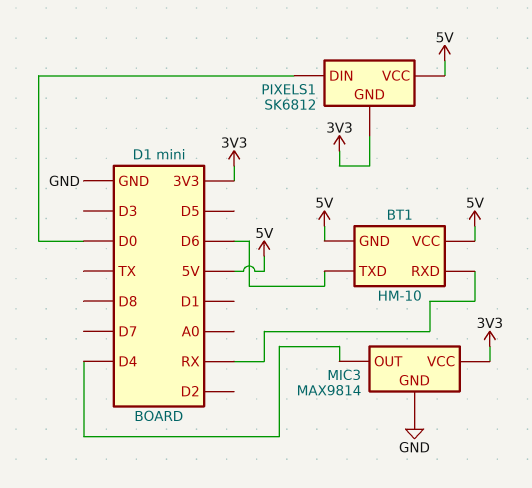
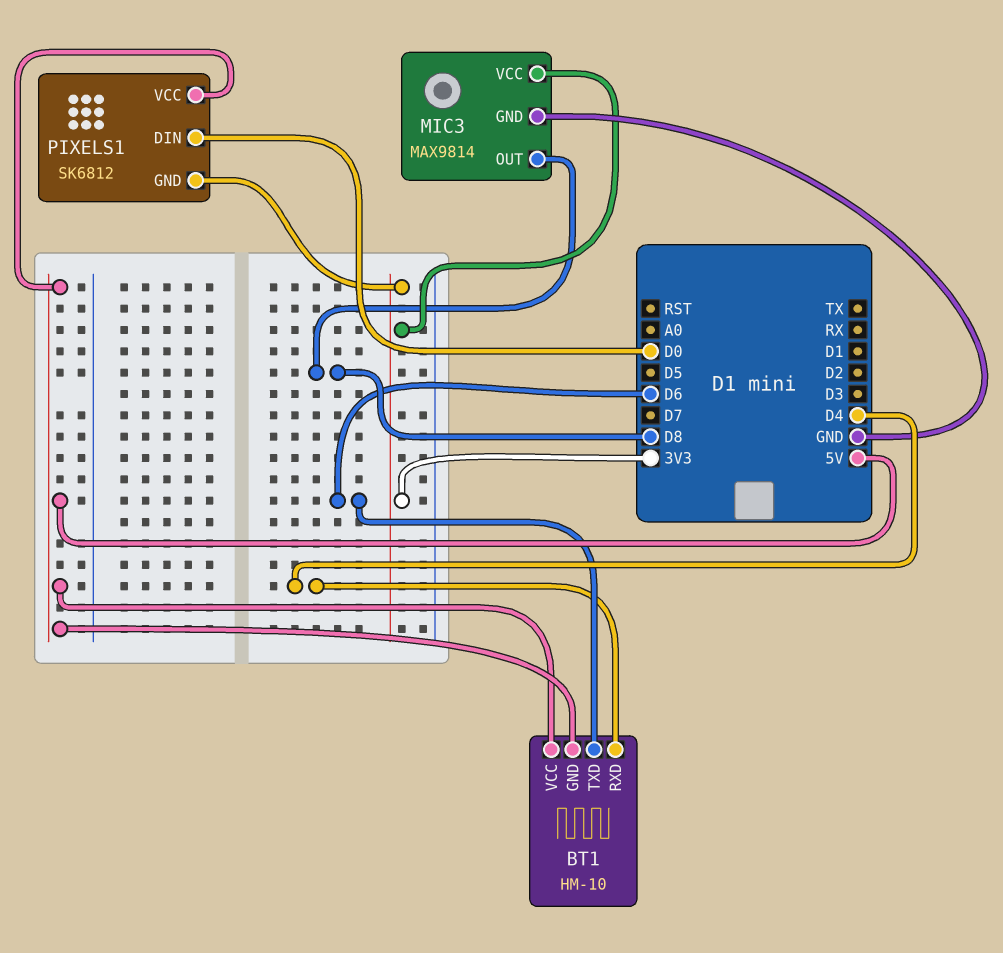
BT1 pin RXD: RX -> D4
MIC3 pin OUT: D4 -> D8

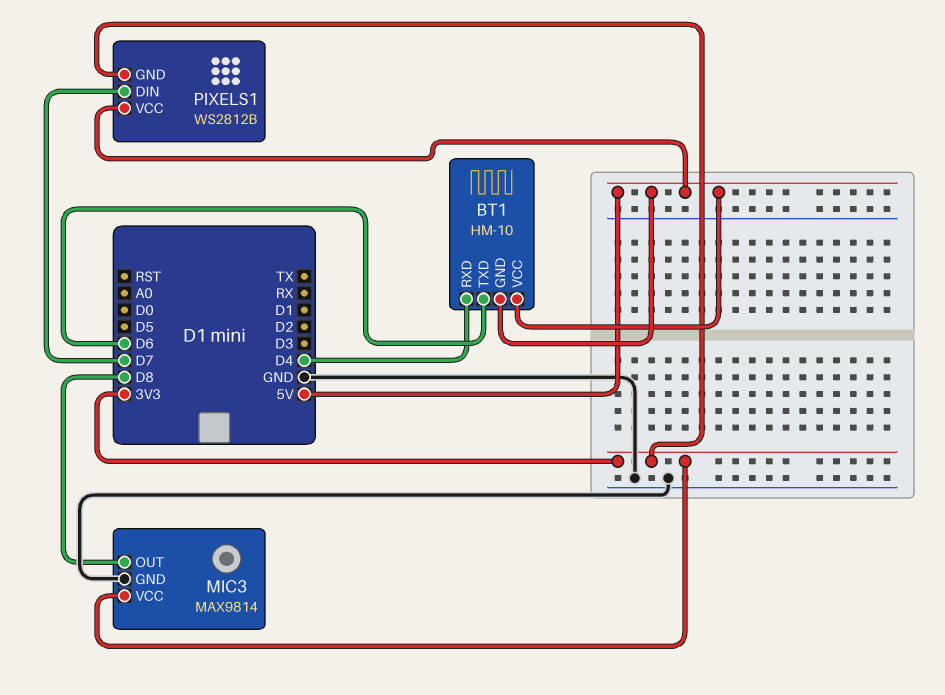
PIXELS1: SK6812 -> WS2812B
PIXELS1 pin DIN: D0 -> D7

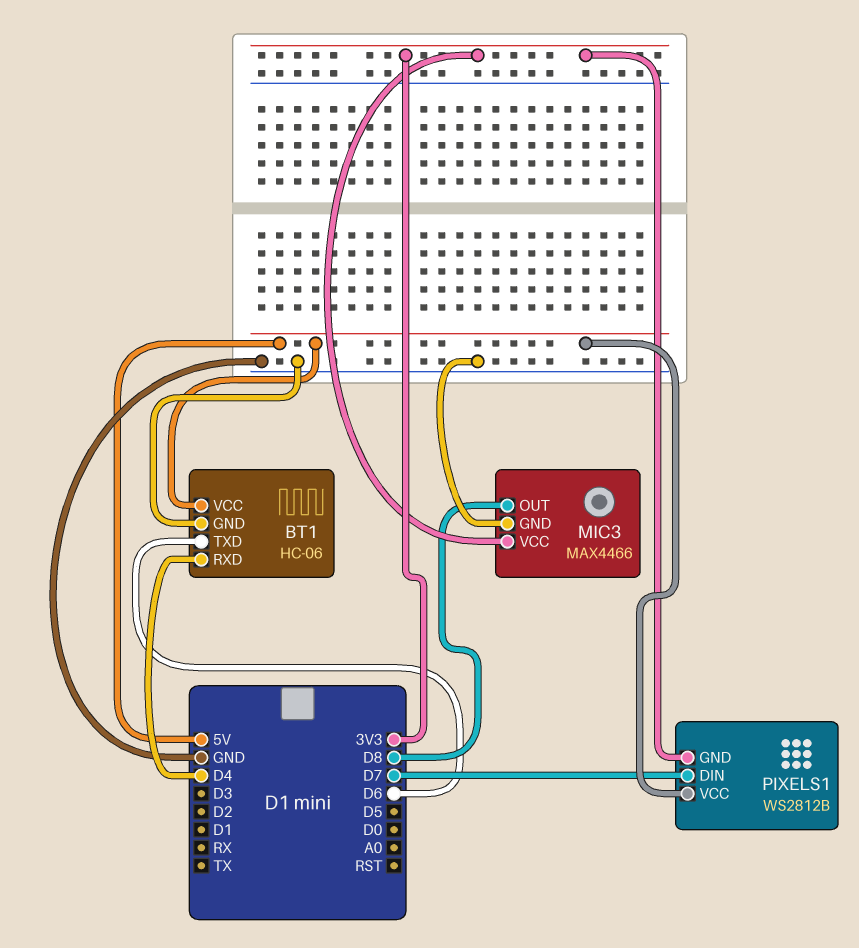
BT1: HM-10 -> HC-06
BT1 pin GND: 5V -> GND
MIC3: MAX9814 -> MAX4466

